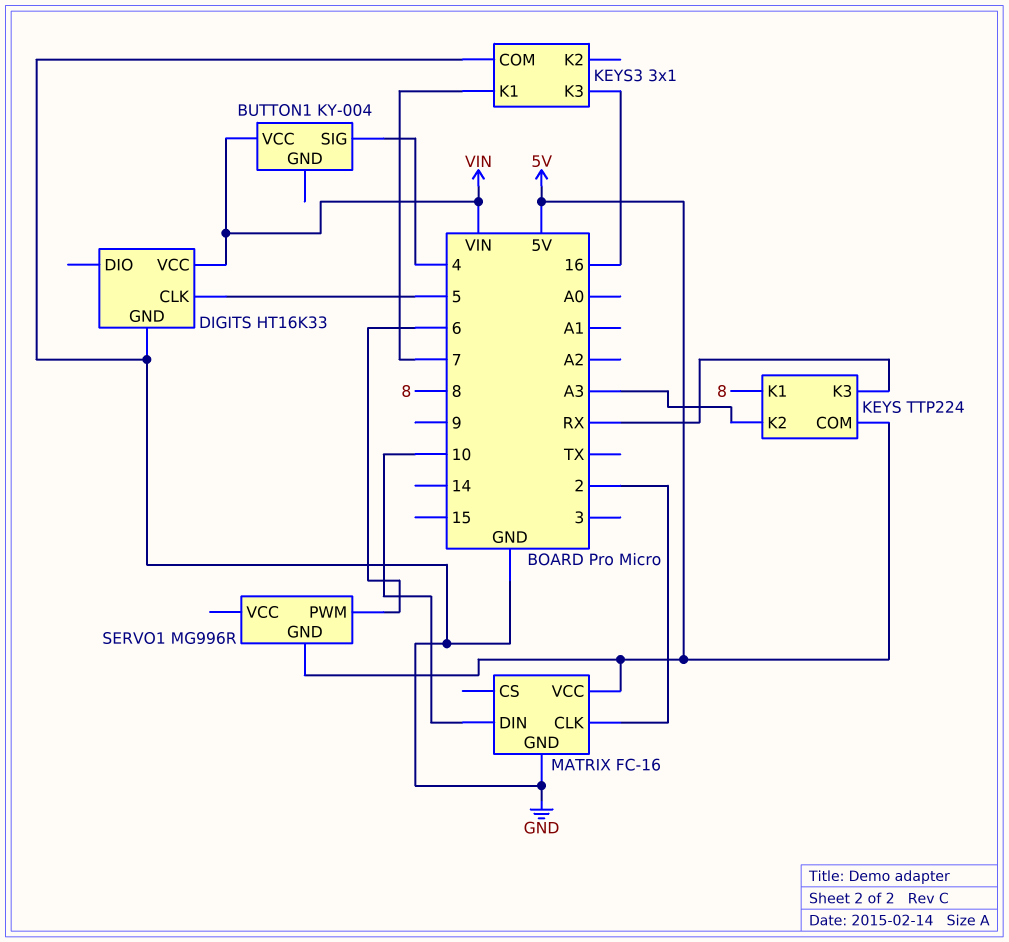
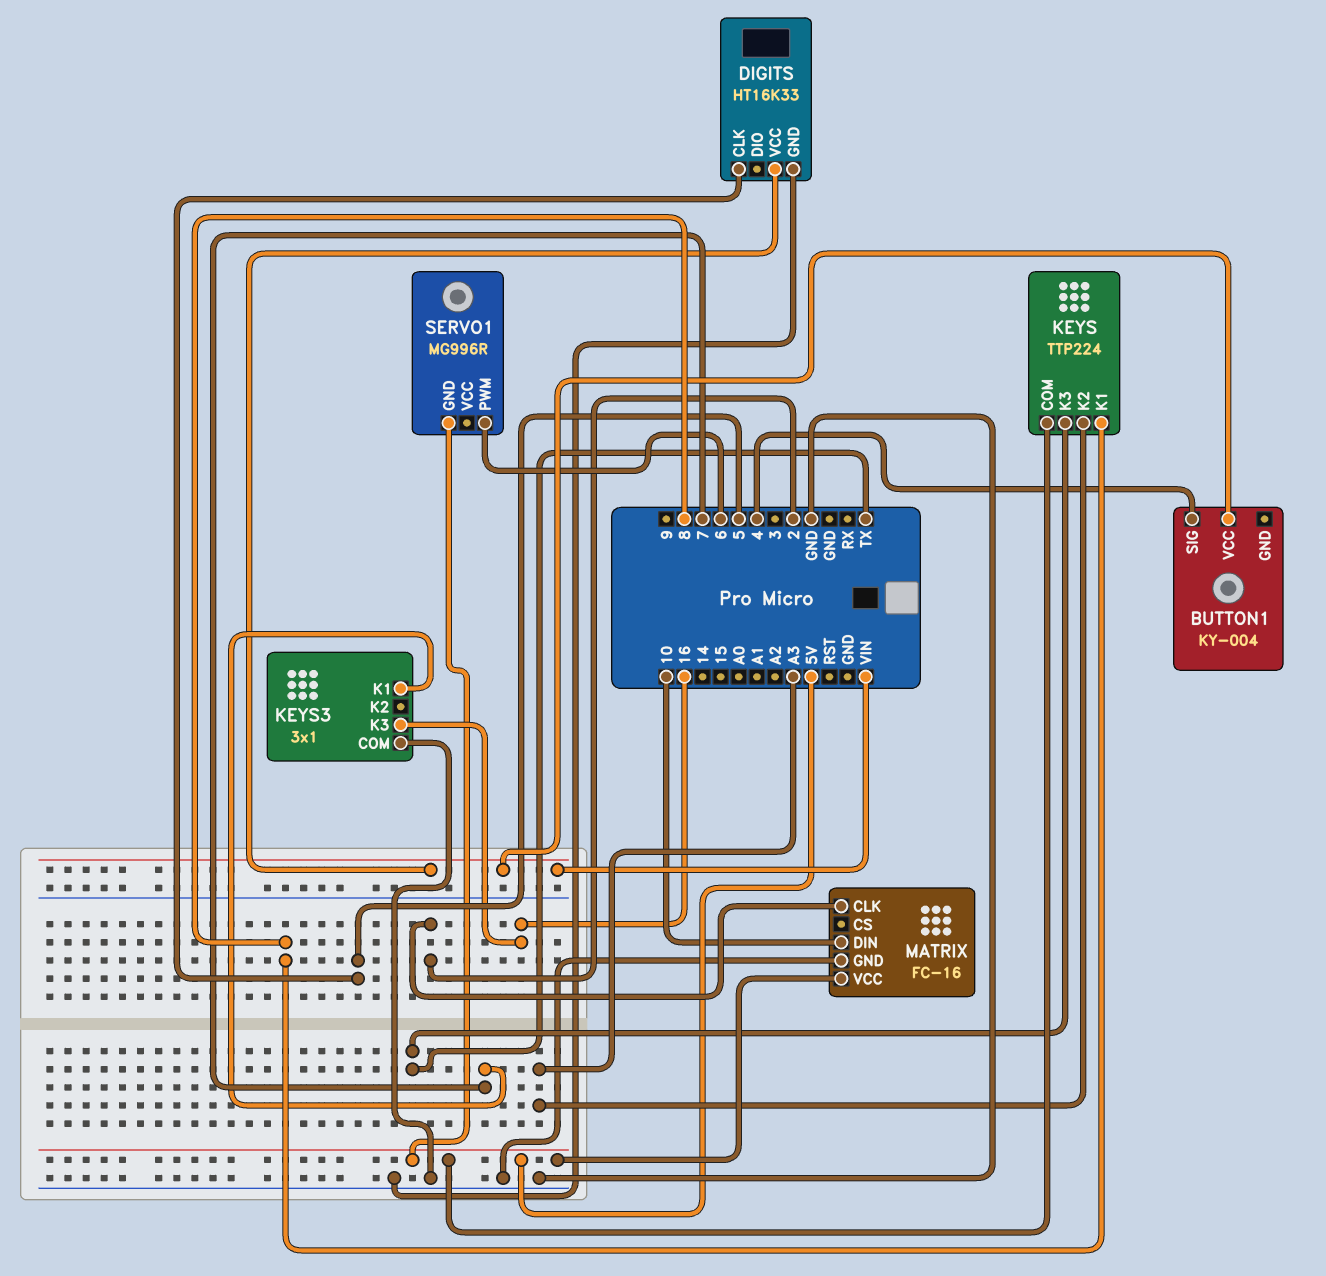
KEYS pin K3: RX -> TX

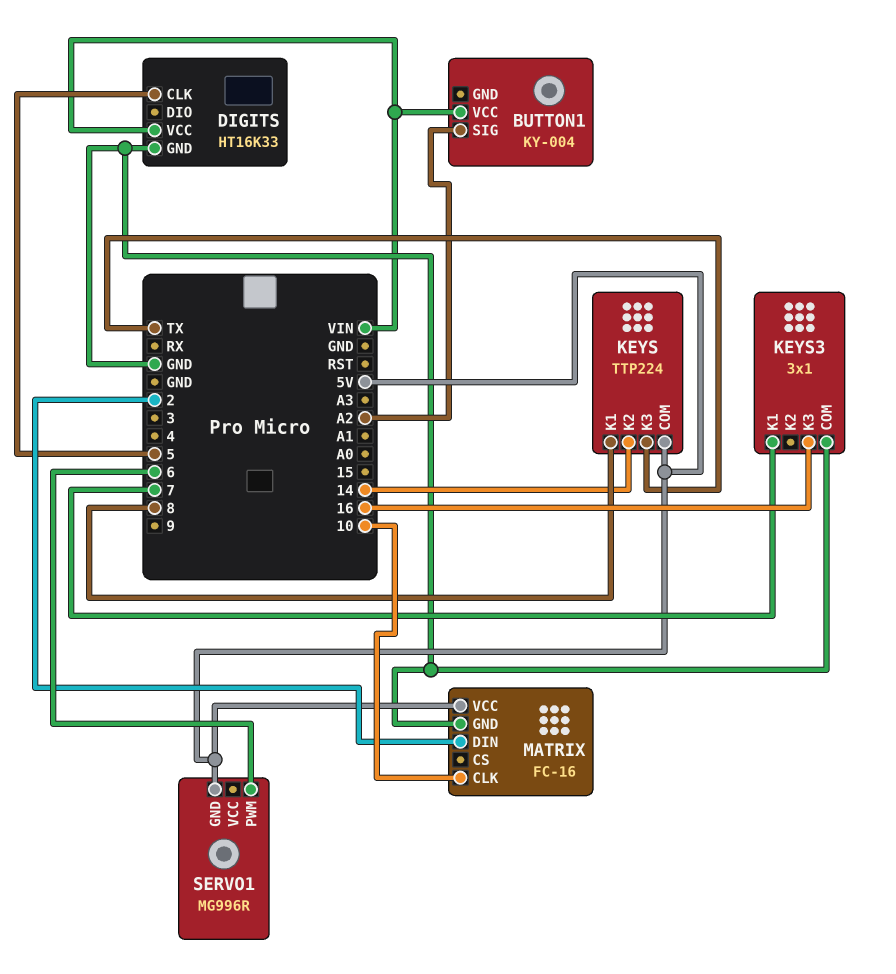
BUTTON1 pin SIG: 4 -> A2
KEYS pin K2: A3 -> 14
MATRIX pin CLK: 2 -> 10
MATRIX pin DIN: 10 -> 2

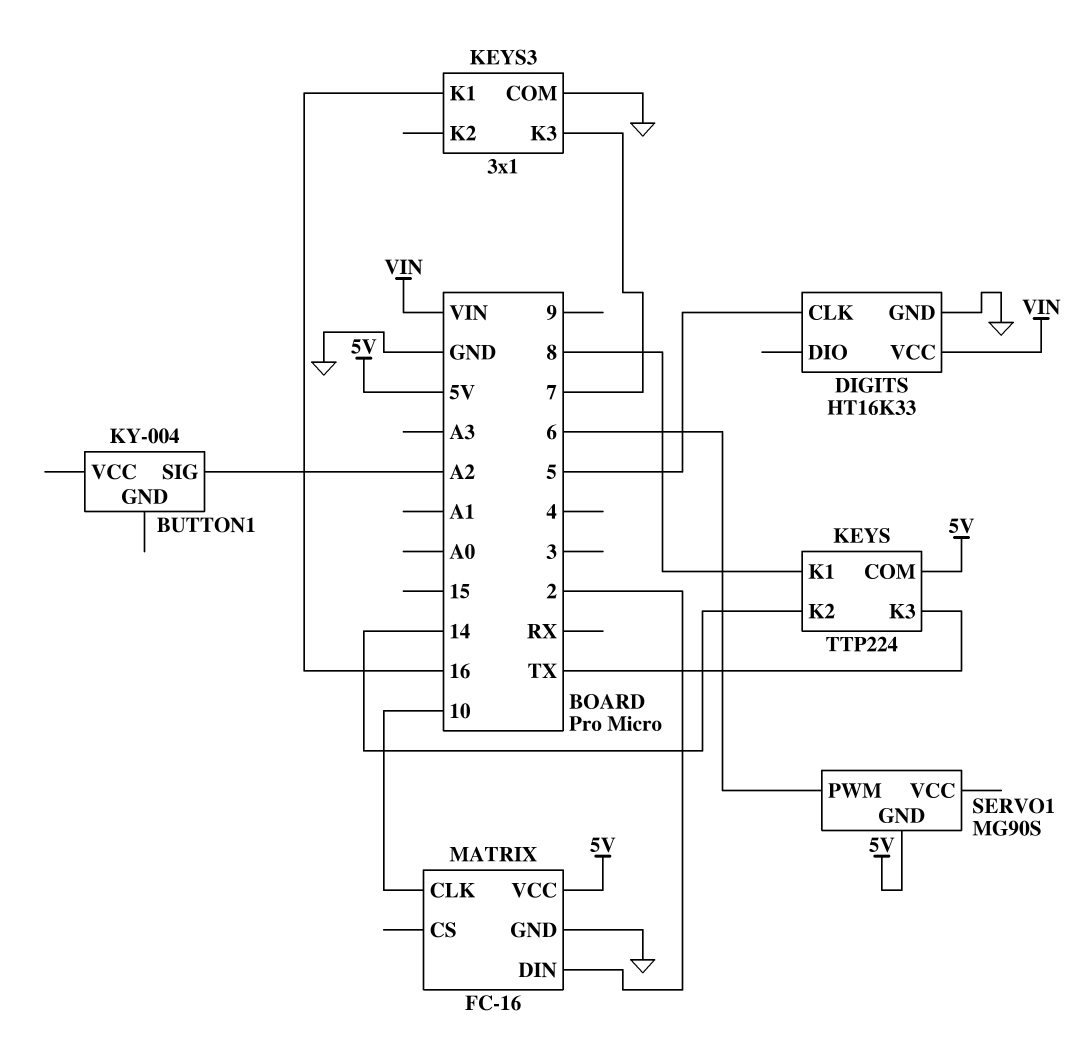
BUTTON1 pin VCC: VIN -> none
KEYS3 pin K1: 7 -> 16
KEYS3 pin K3: 16 -> 7
SERVO1: MG996R -> MG90S

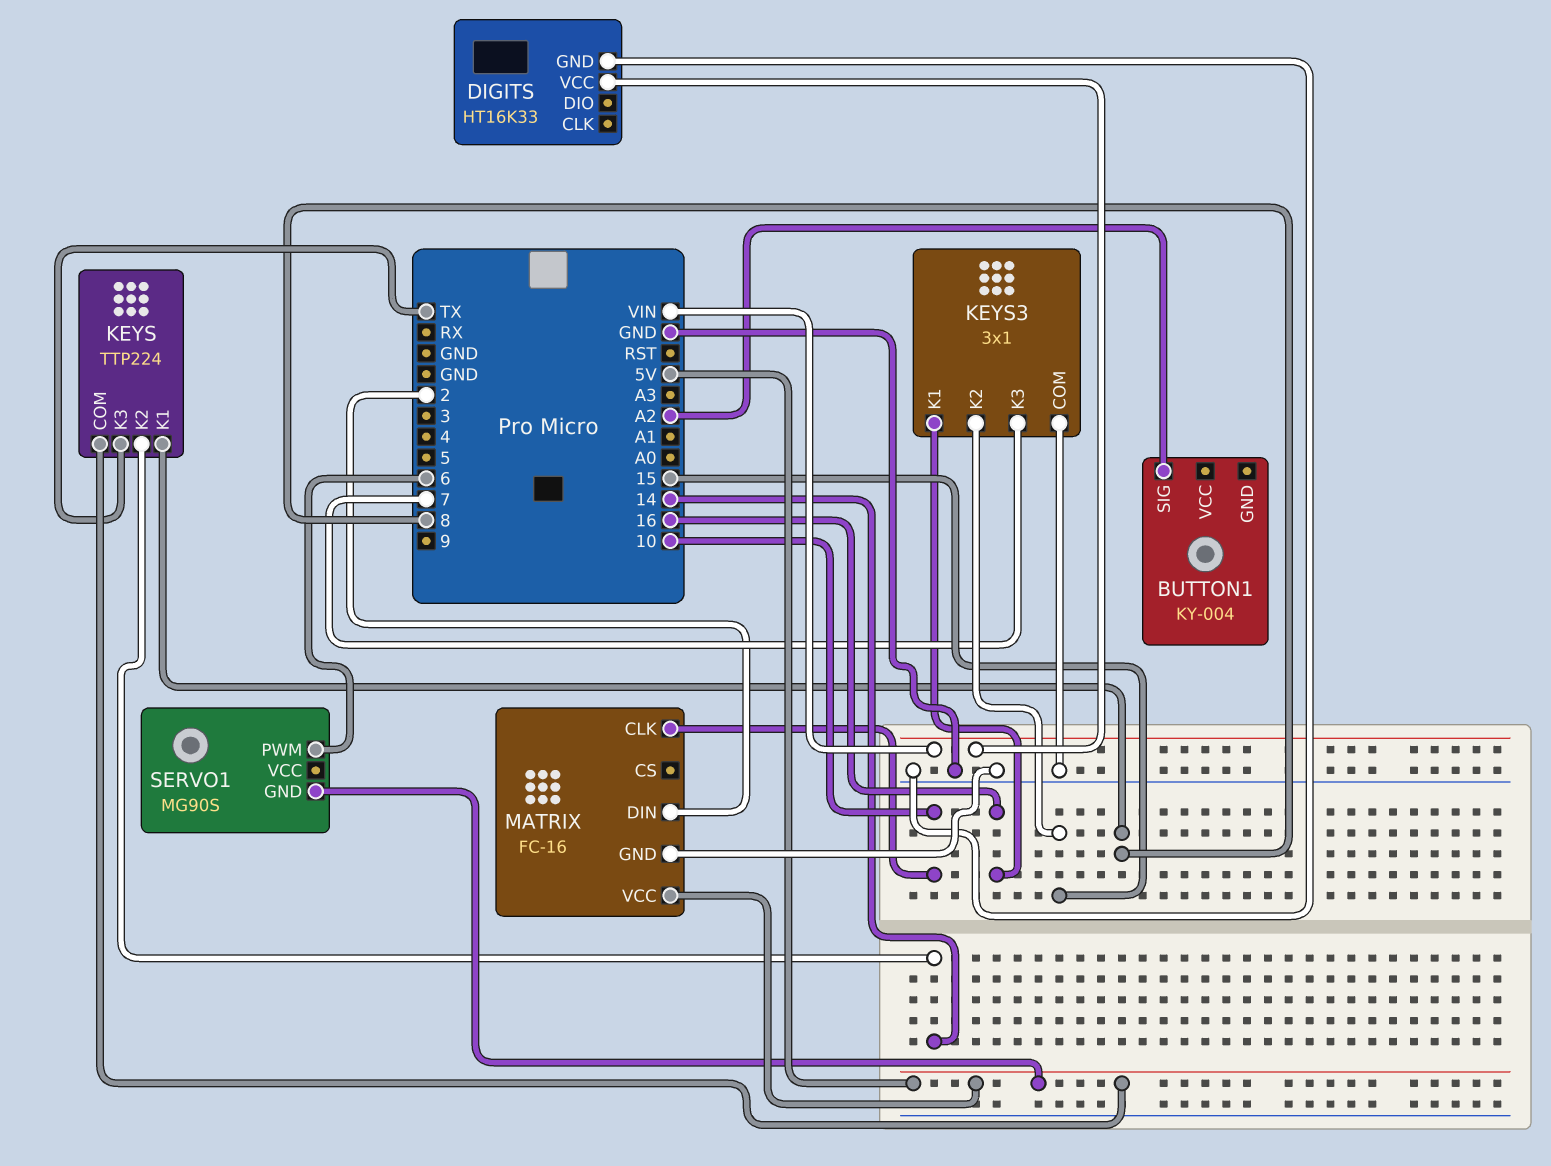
DIGITS pin CLK: 5 -> none
KEYS3 pin K2: none -> 15

